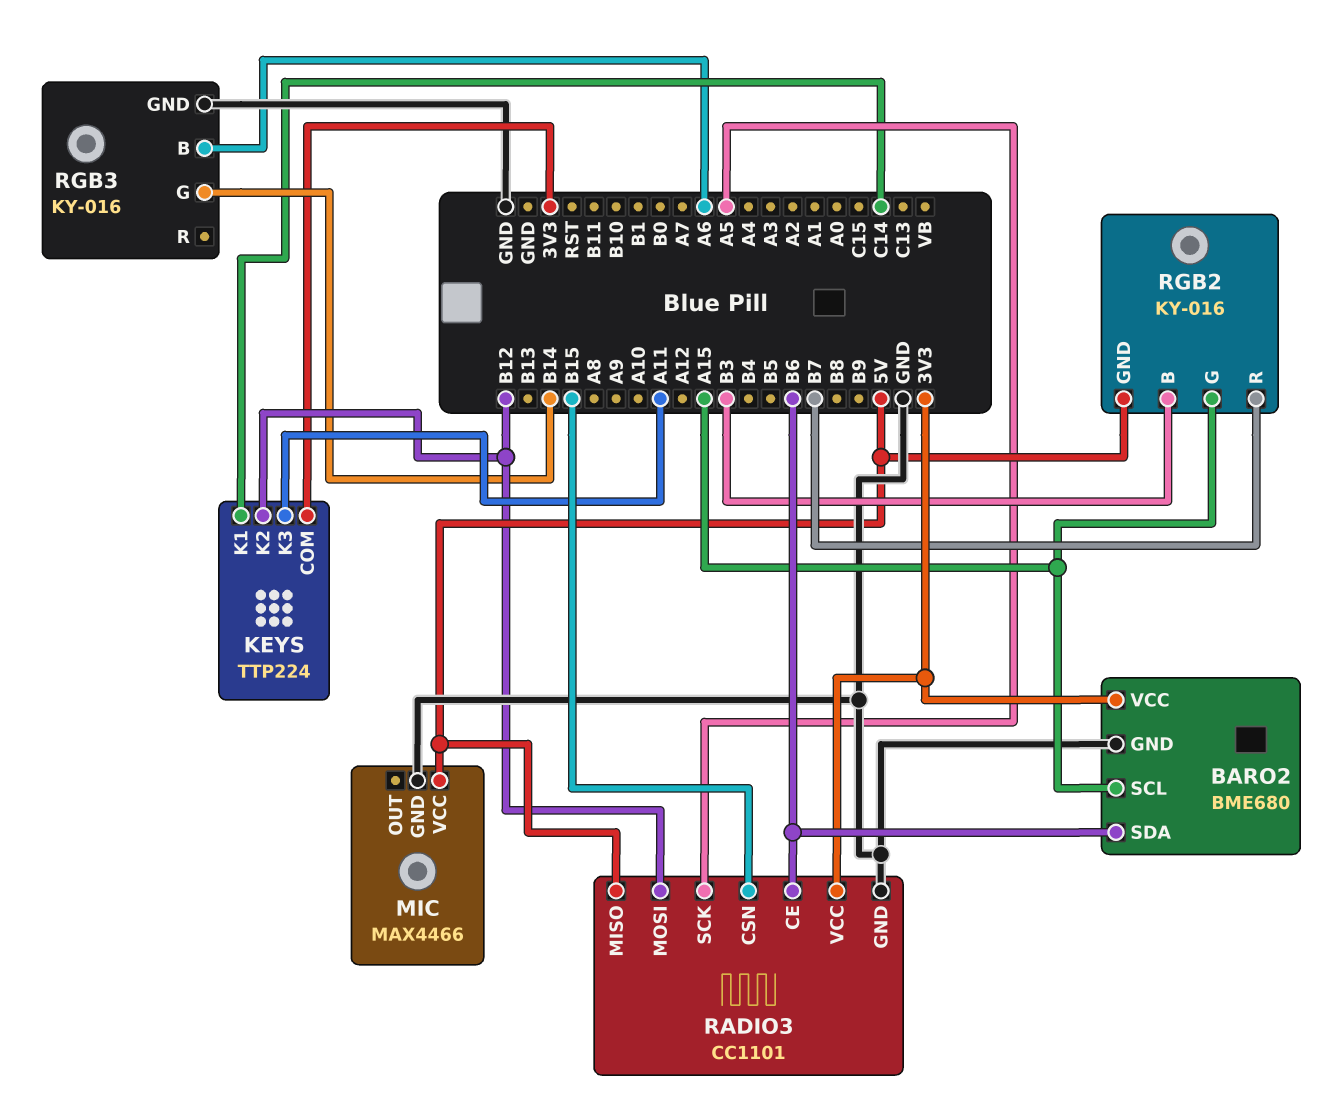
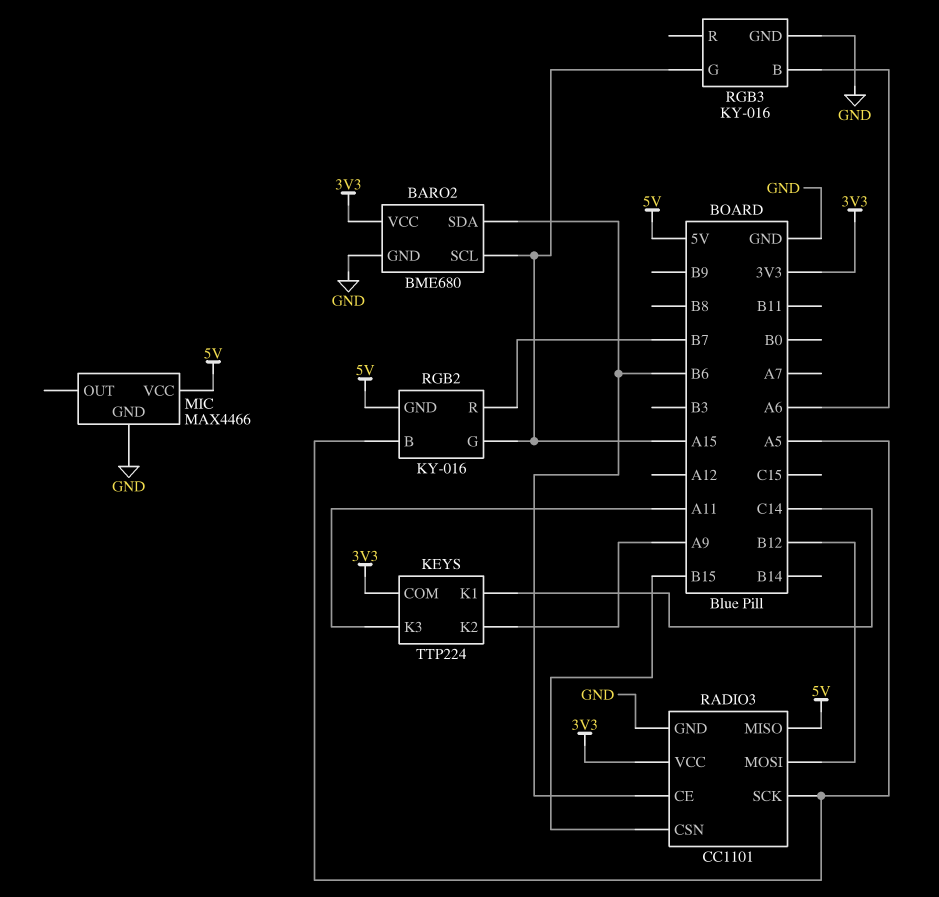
KEYS pin K2: B12 -> A9
RGB2 pin B: B3 -> A5
RGB3 pin G: B14 -> A15

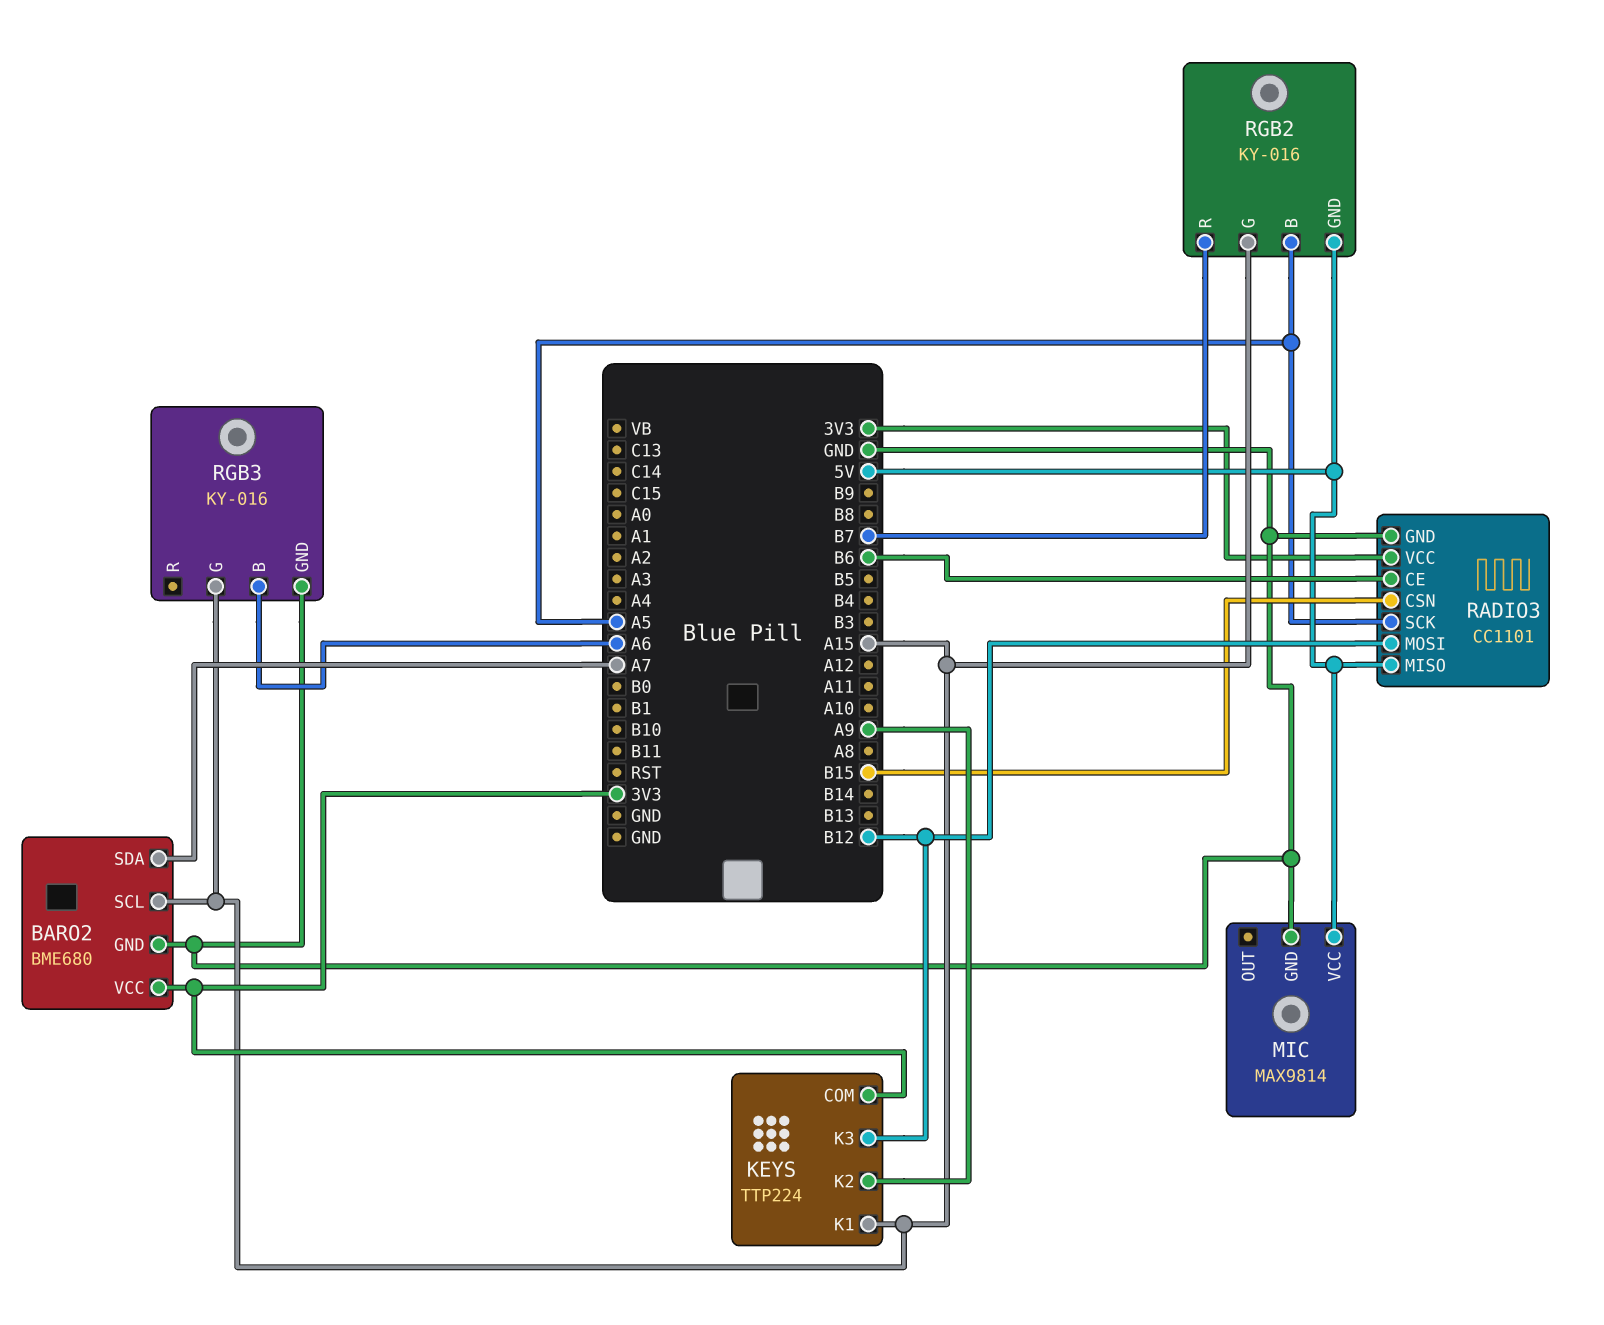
BARO2 pin SDA: B6 -> A7
KEYS pin K1: C14 -> A15
KEYS pin K3: A11 -> B12
MIC: MAX4466 -> MAX9814

